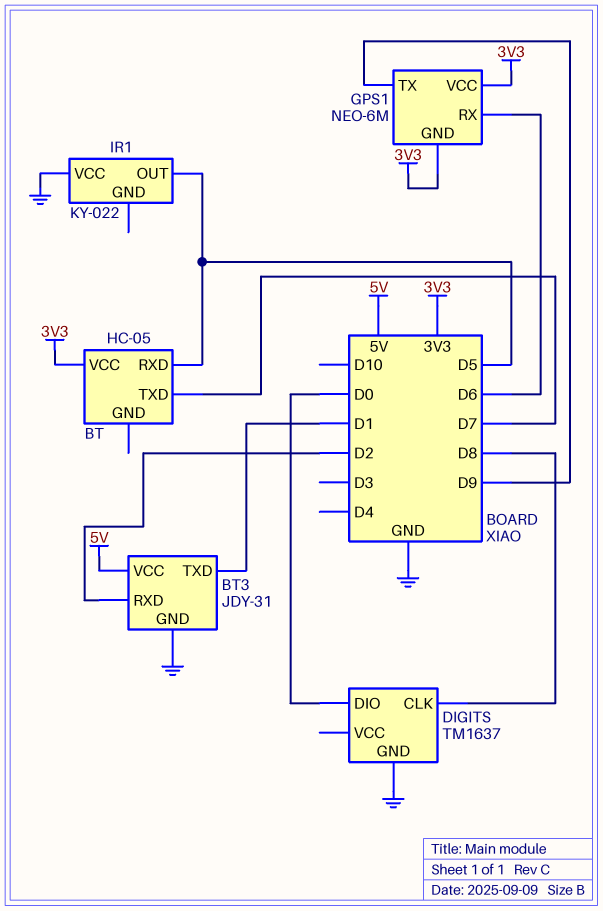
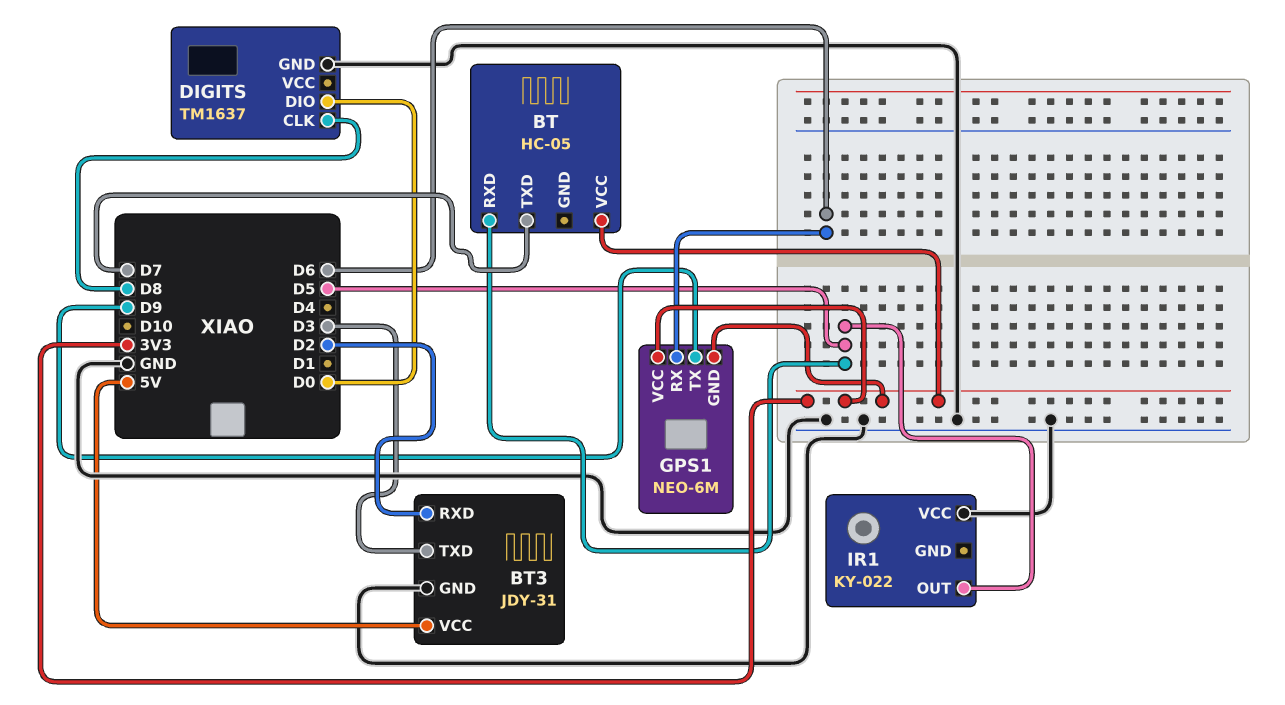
BT3 pin TXD: D1 -> D3

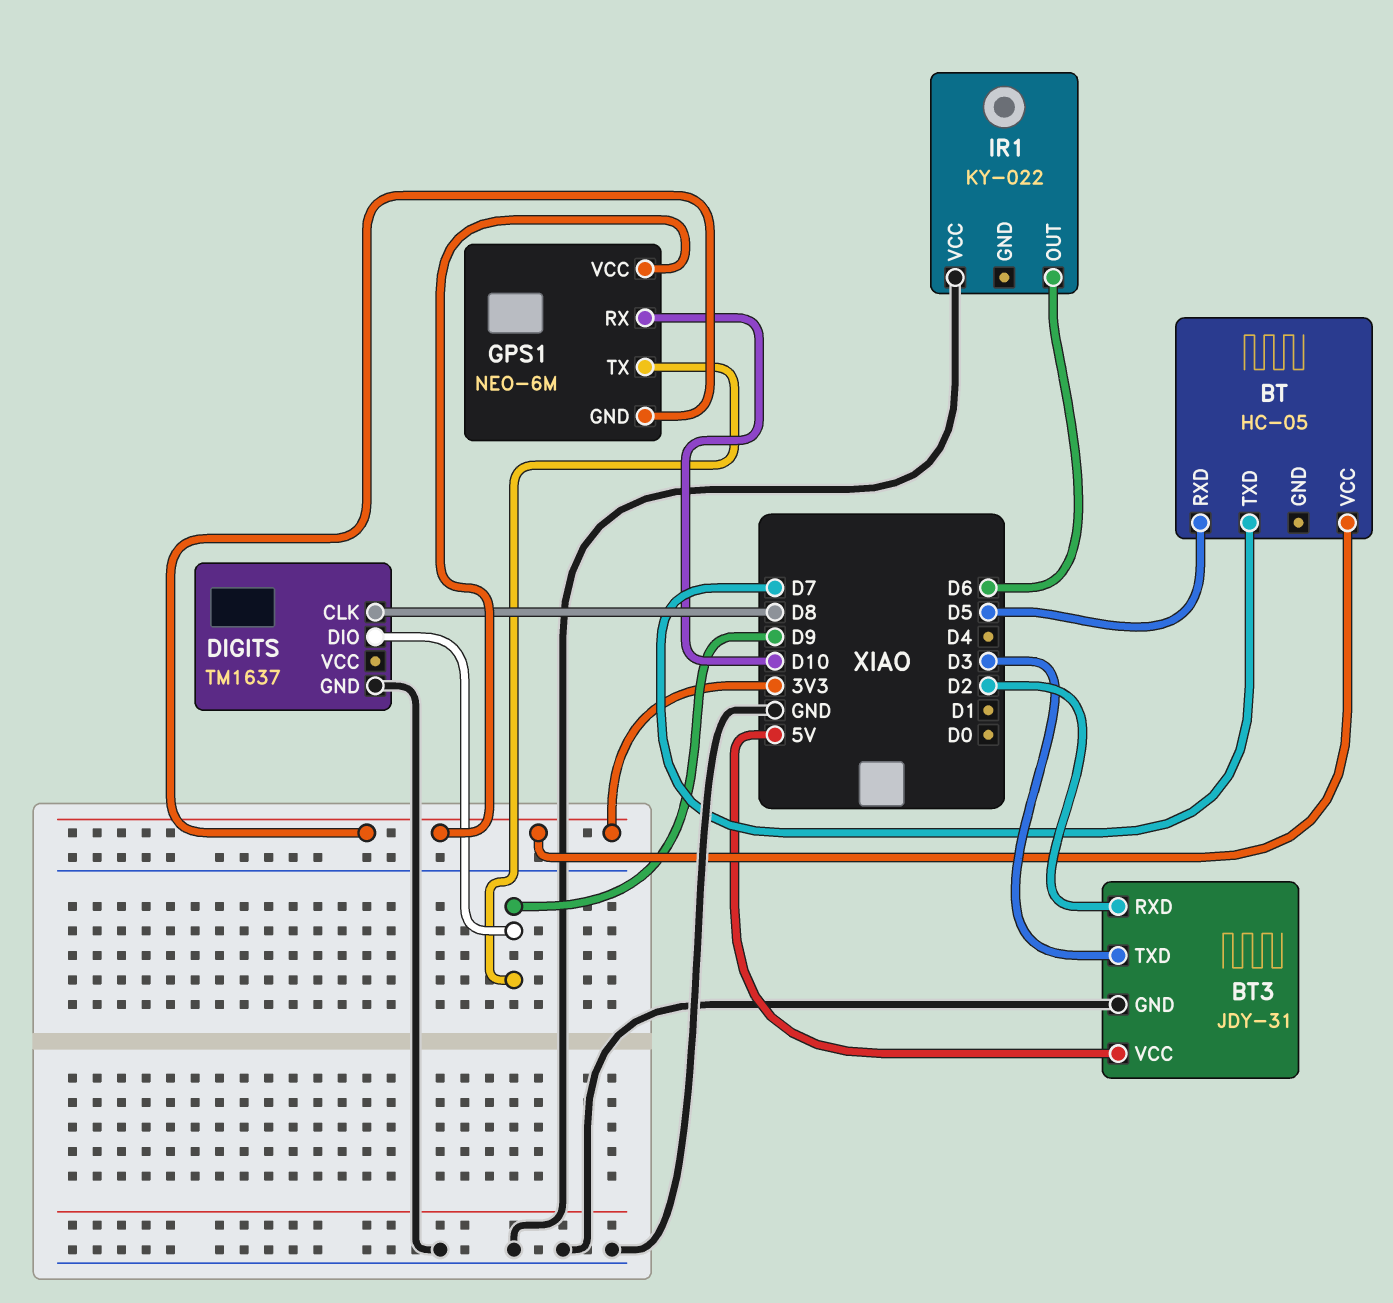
DIGITS pin DIO: D0 -> D9
GPS1 pin RX: D6 -> D10
IR1 pin OUT: D5 -> D6

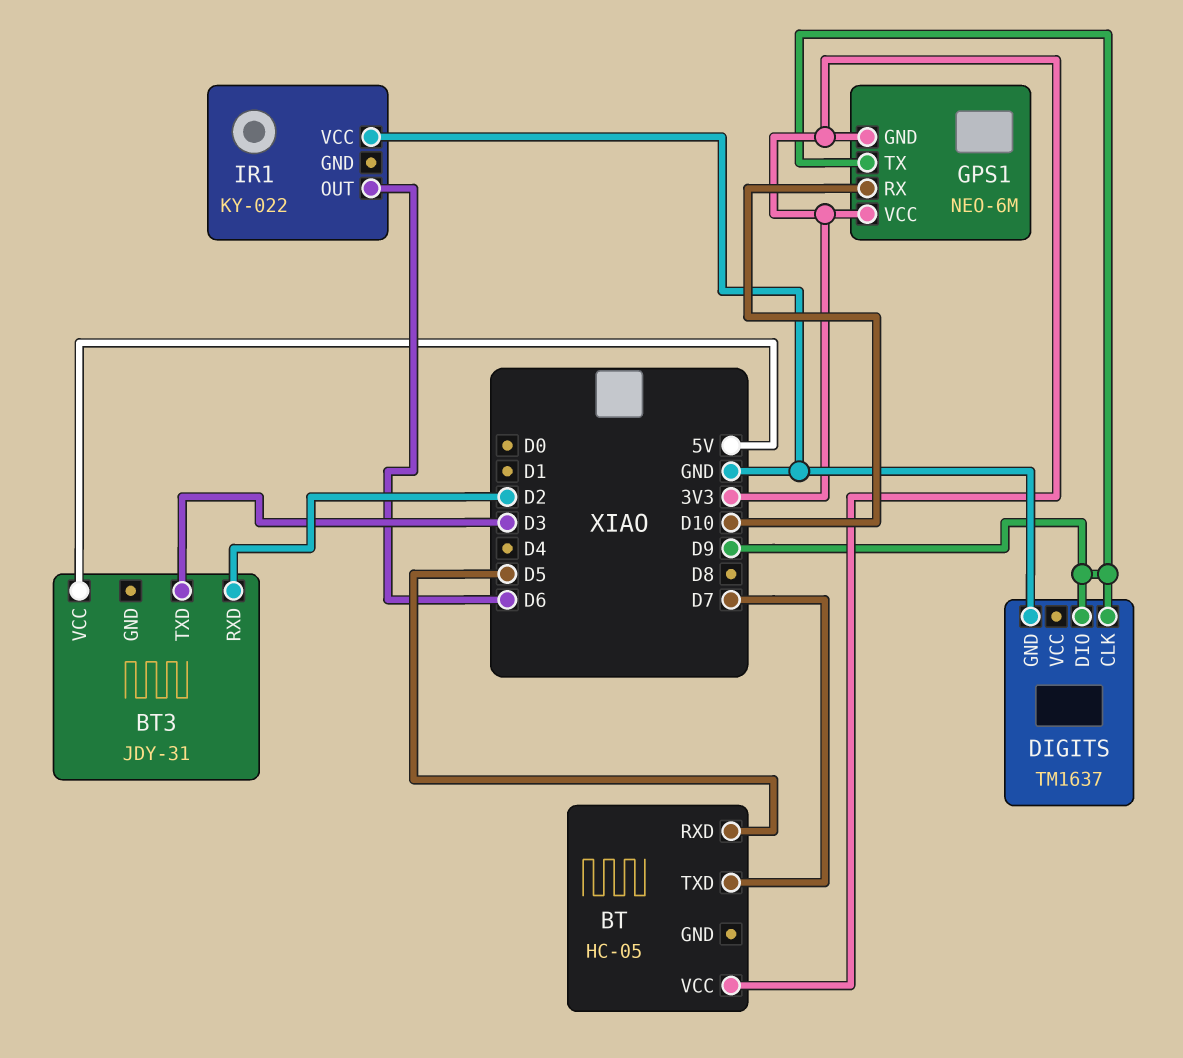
BT3 pin GND: GND -> none
DIGITS pin CLK: D8 -> D9

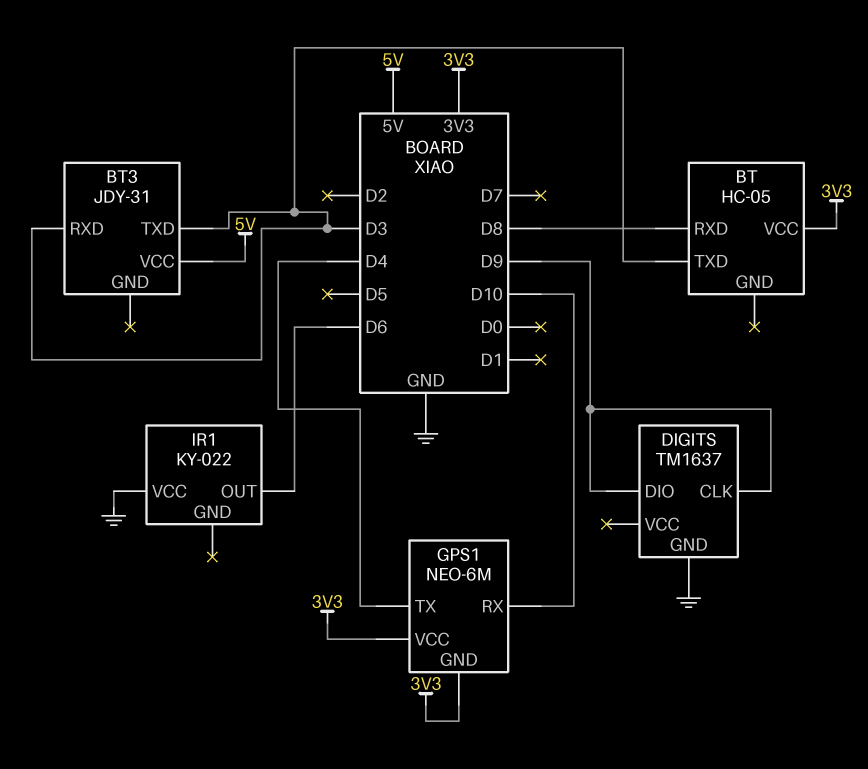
BT pin RXD: D5 -> D8
BT pin TXD: D7 -> D3
BT3 pin RXD: D2 -> D3
GPS1 pin TX: D9 -> D4

